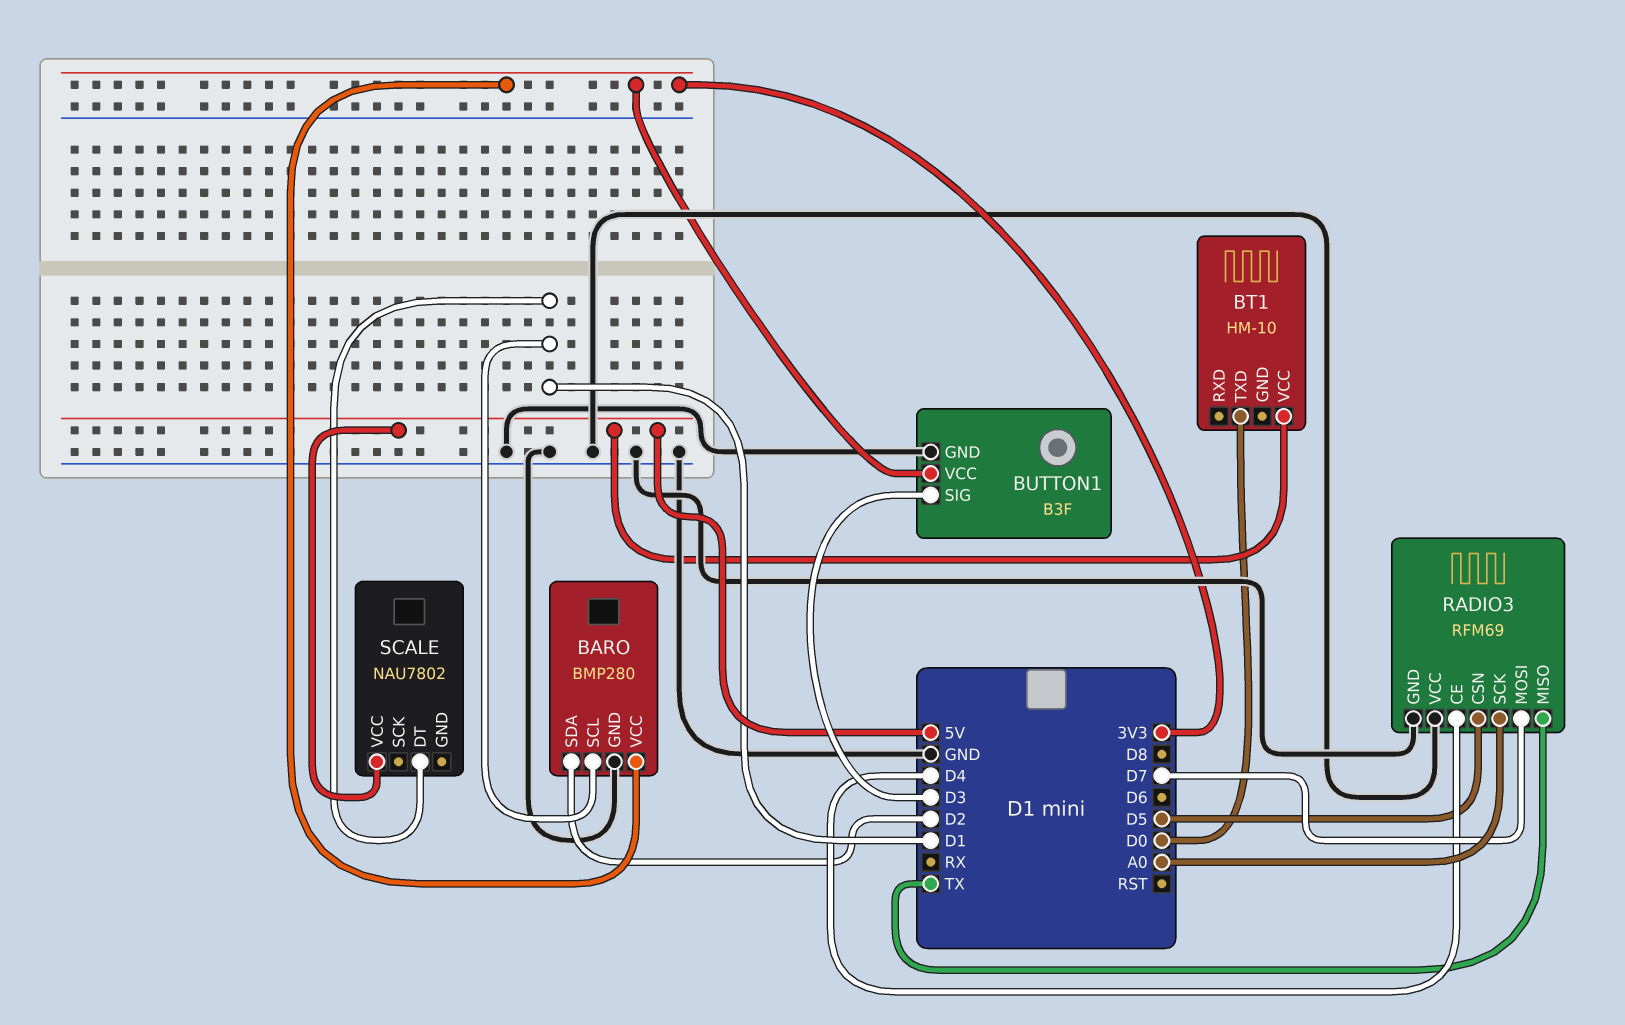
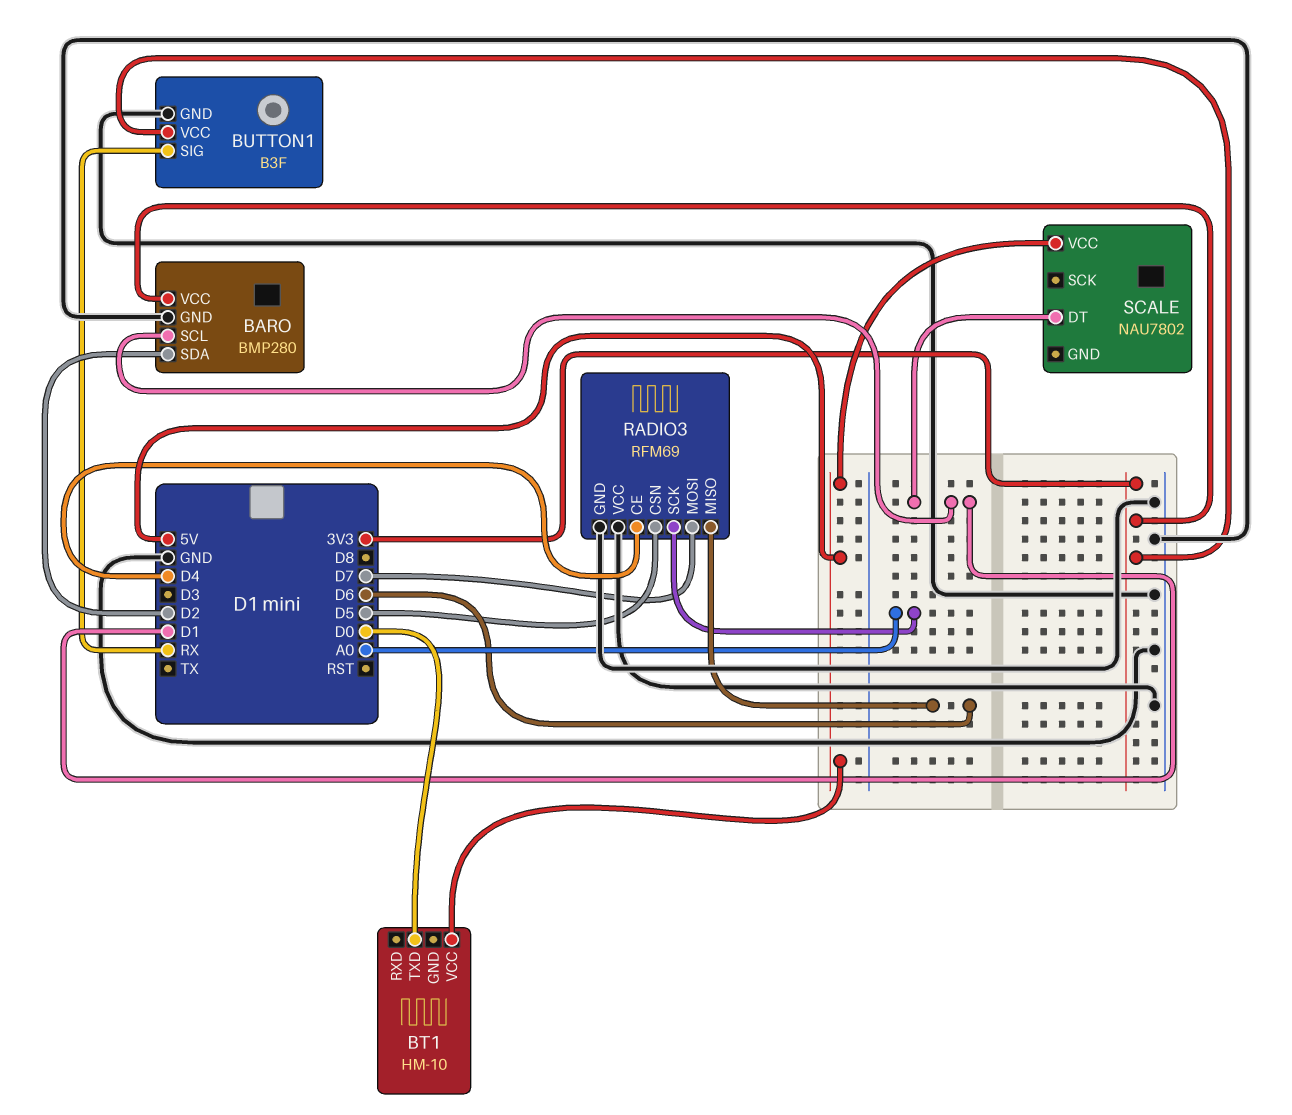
BUTTON1 pin SIG: D3 -> RX
RADIO3 pin MISO: TX -> D6

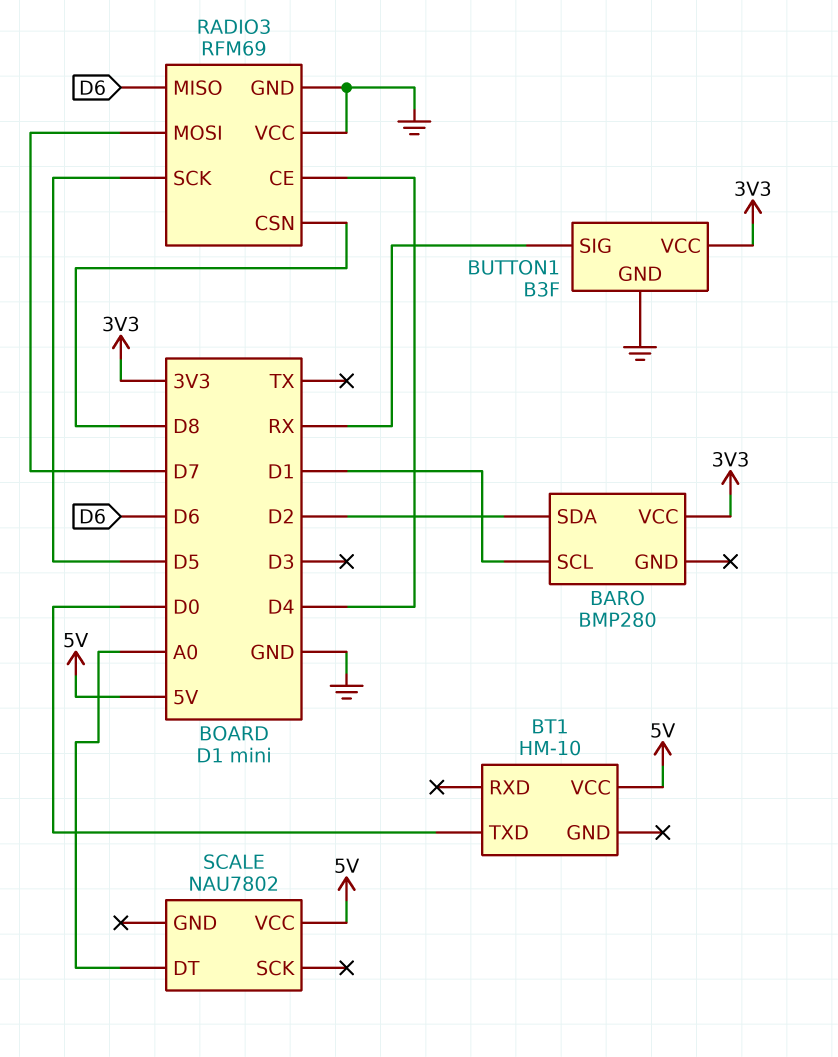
BARO pin GND: GND -> none
RADIO3 pin CSN: D5 -> D8
RADIO3 pin SCK: A0 -> D5
SCALE pin DT: D1 -> A0

